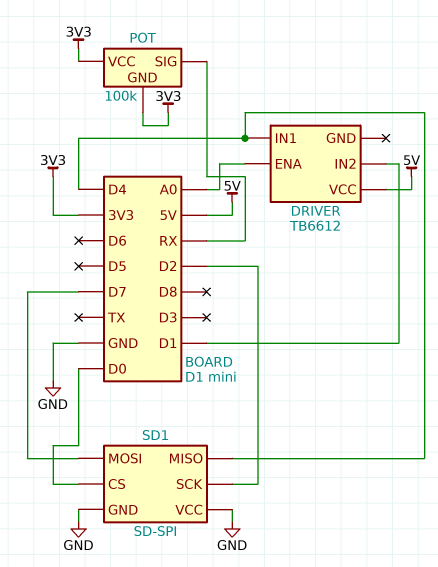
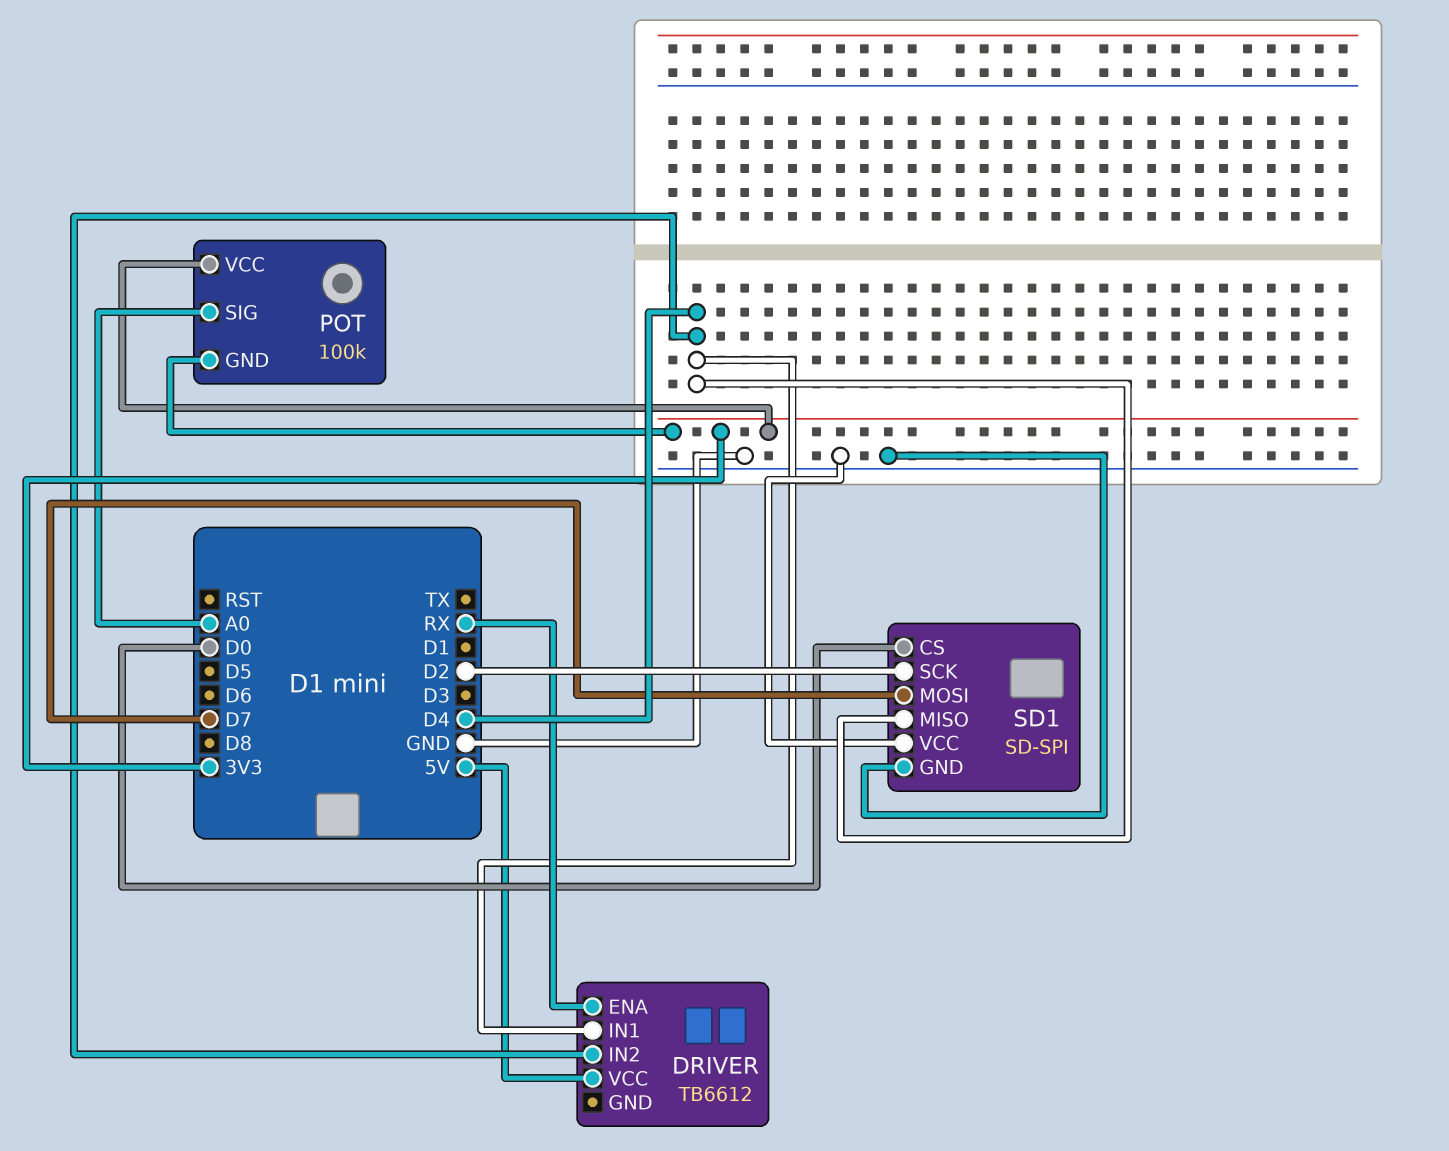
DRIVER pin ENA: A0 -> RX
DRIVER pin IN2: D1 -> D4
POT pin SIG: RX -> A0

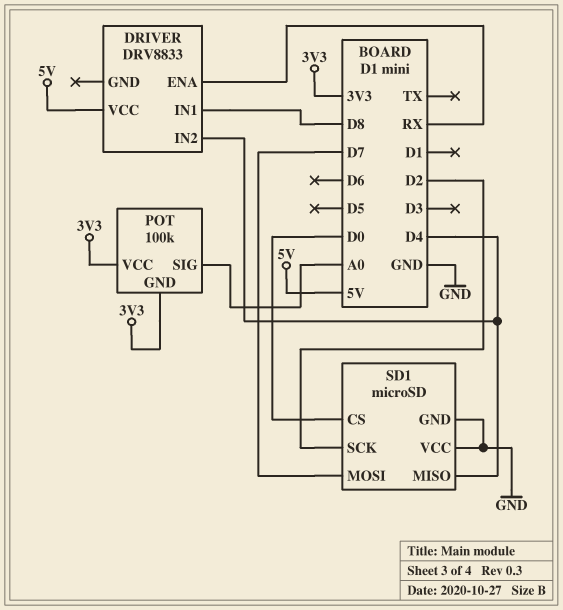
DRIVER: TB6612 -> DRV8833
DRIVER pin IN1: D4 -> D8
SD1: SD-SPI -> microSD

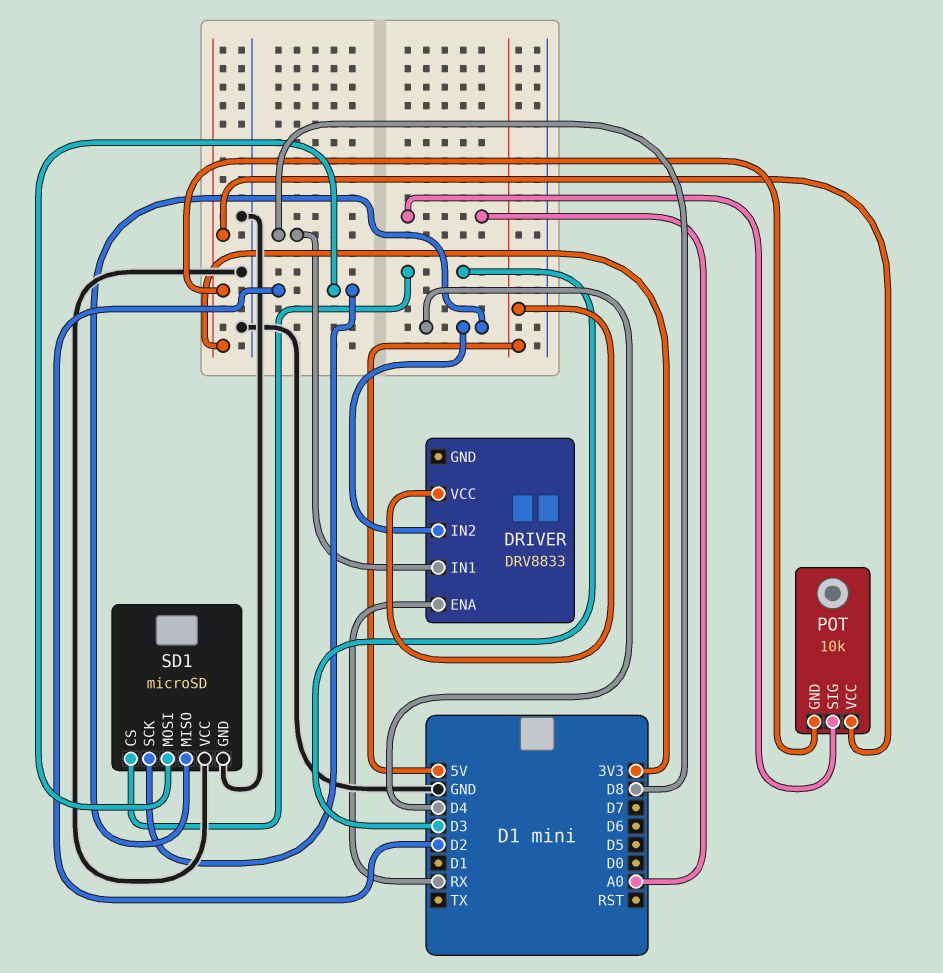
POT: 100k -> 10k
SD1 pin CS: D0 -> D3
SD1 pin MOSI: D7 -> D2

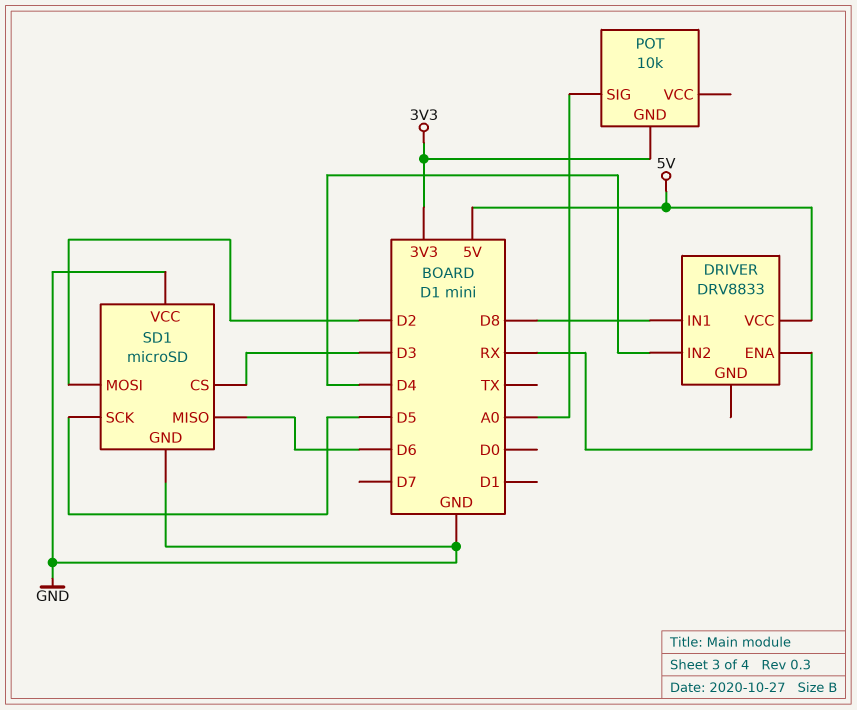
POT pin VCC: 3V3 -> none
SD1 pin MISO: D4 -> D6
SD1 pin SCK: D2 -> D5

